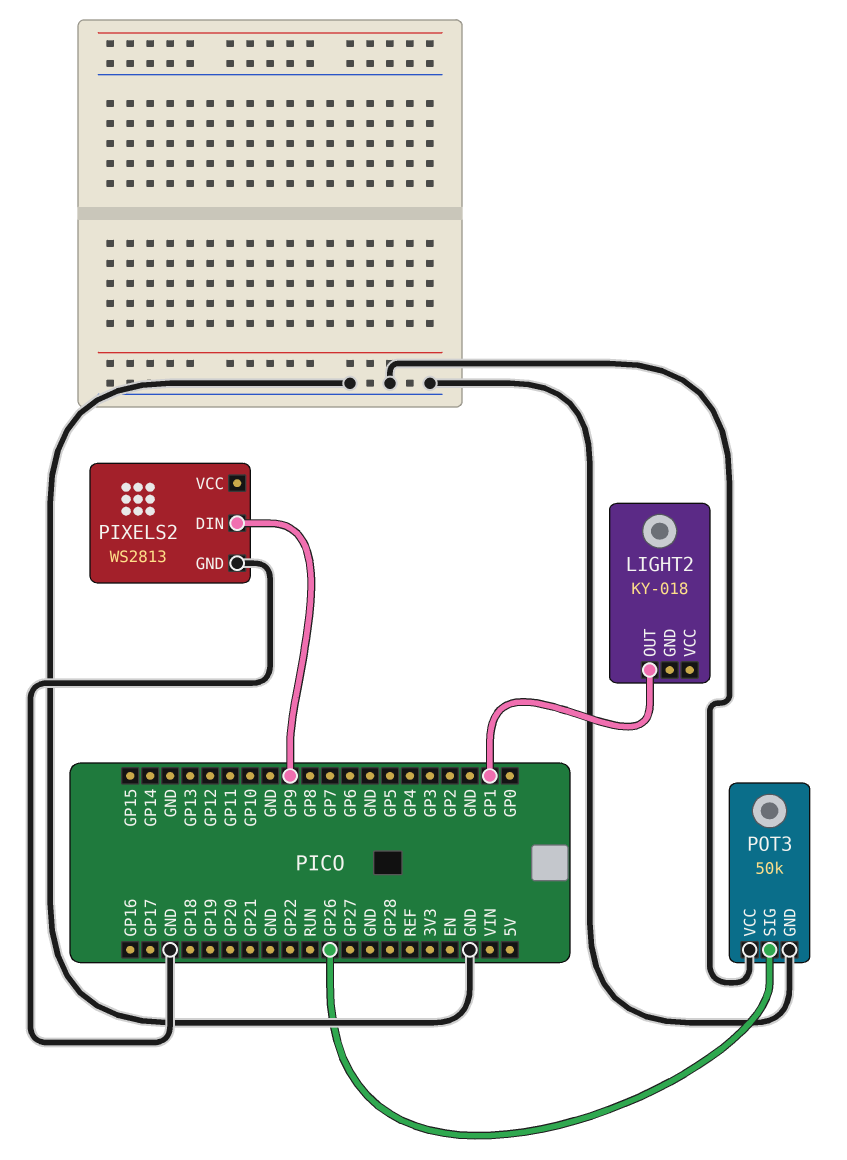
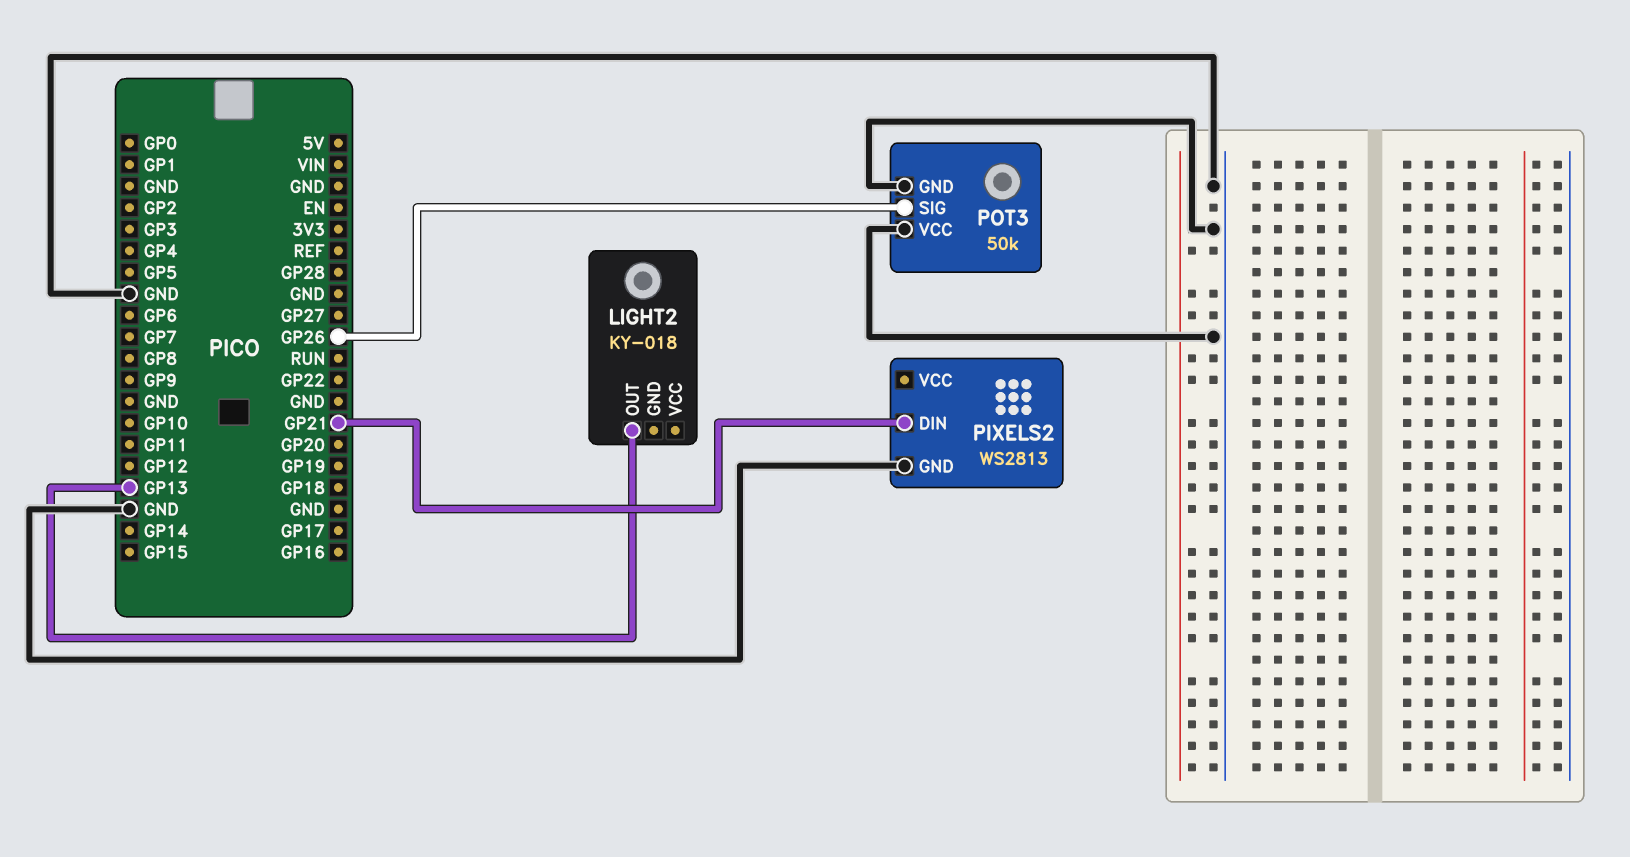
LIGHT2 pin OUT: GP1 -> GP13
PIXELS2 pin DIN: GP9 -> GP21

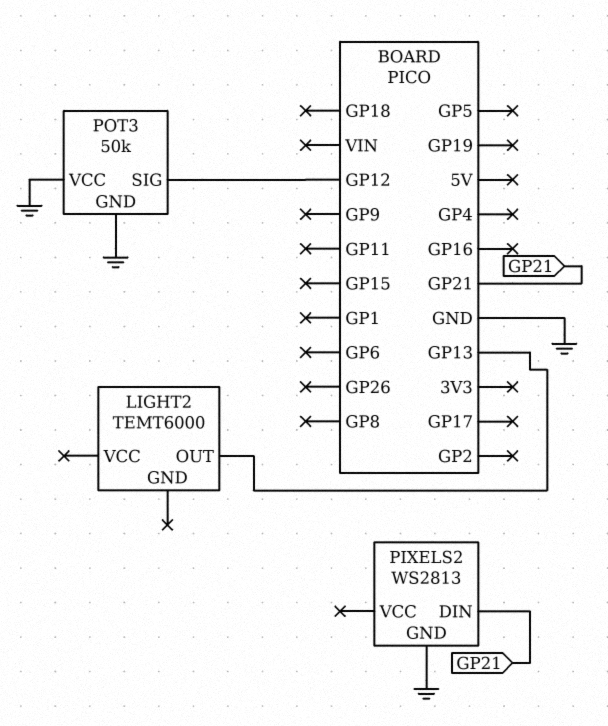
LIGHT2: KY-018 -> TEMT6000
POT3 pin SIG: GP26 -> GP12

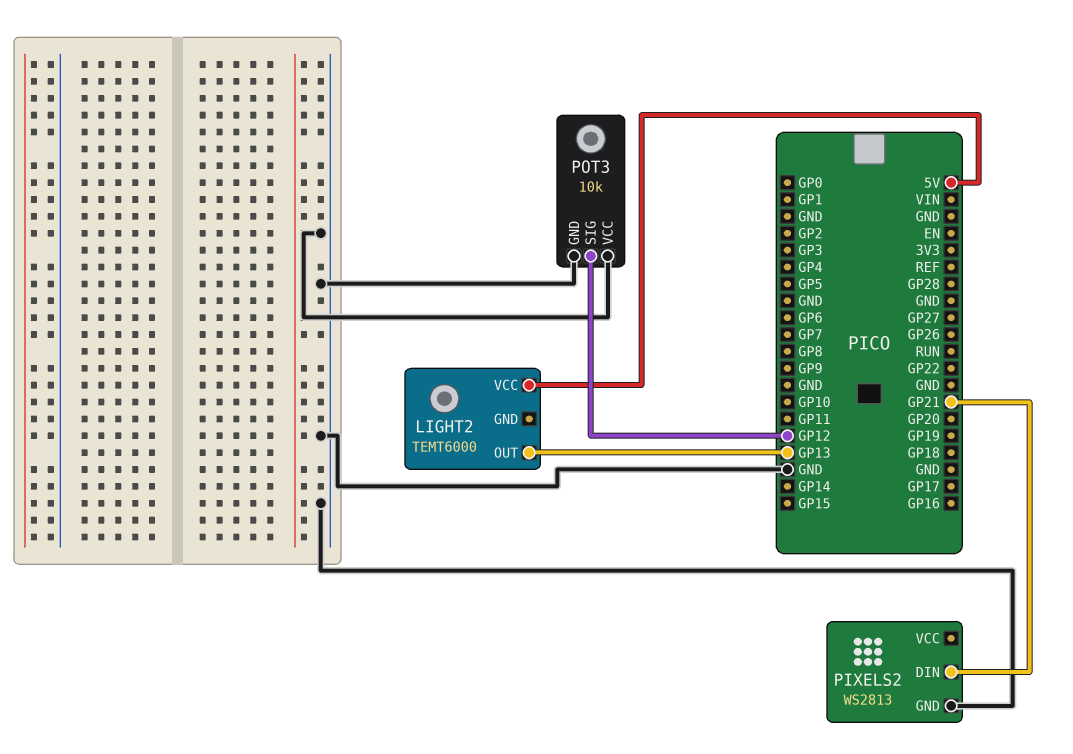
LIGHT2 pin VCC: none -> 5V
POT3: 50k -> 10k

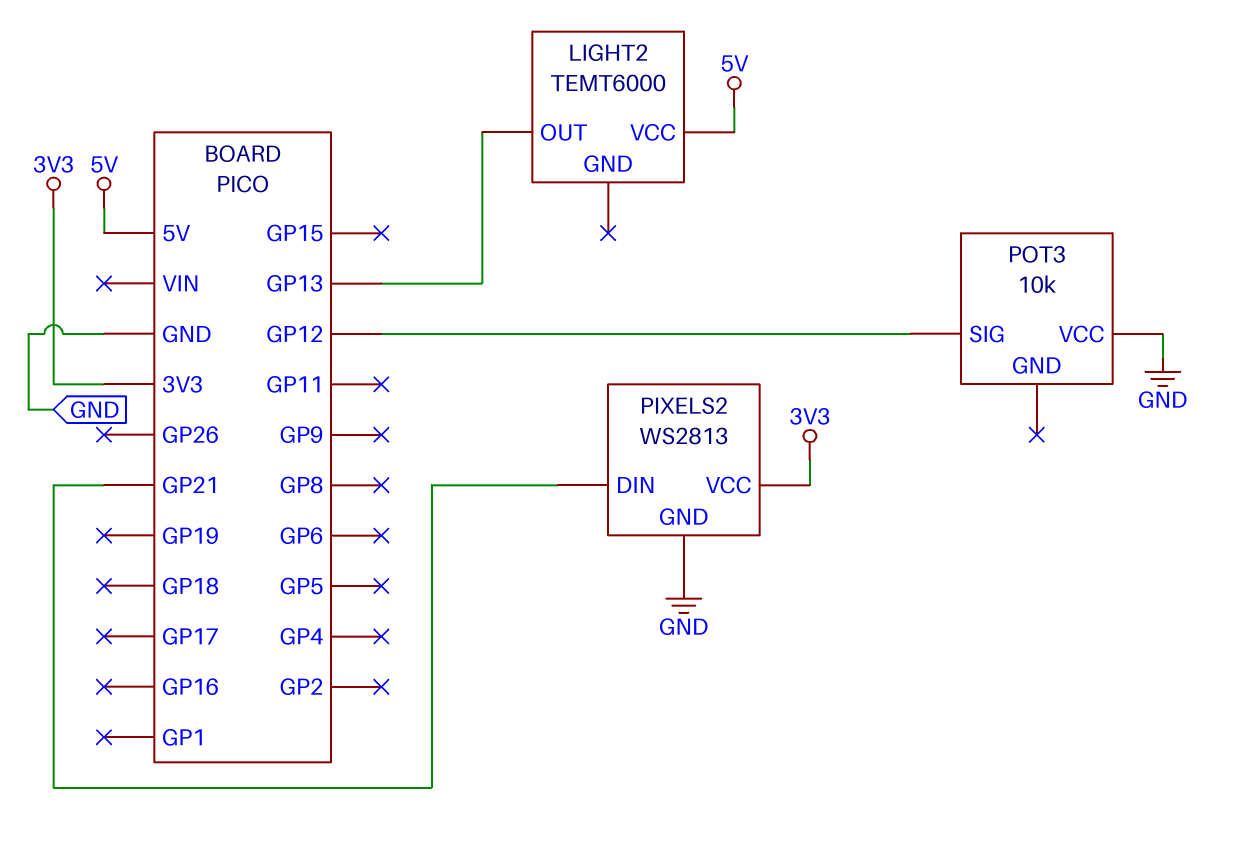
PIXELS2 pin VCC: none -> 3V3
POT3 pin GND: GND -> none

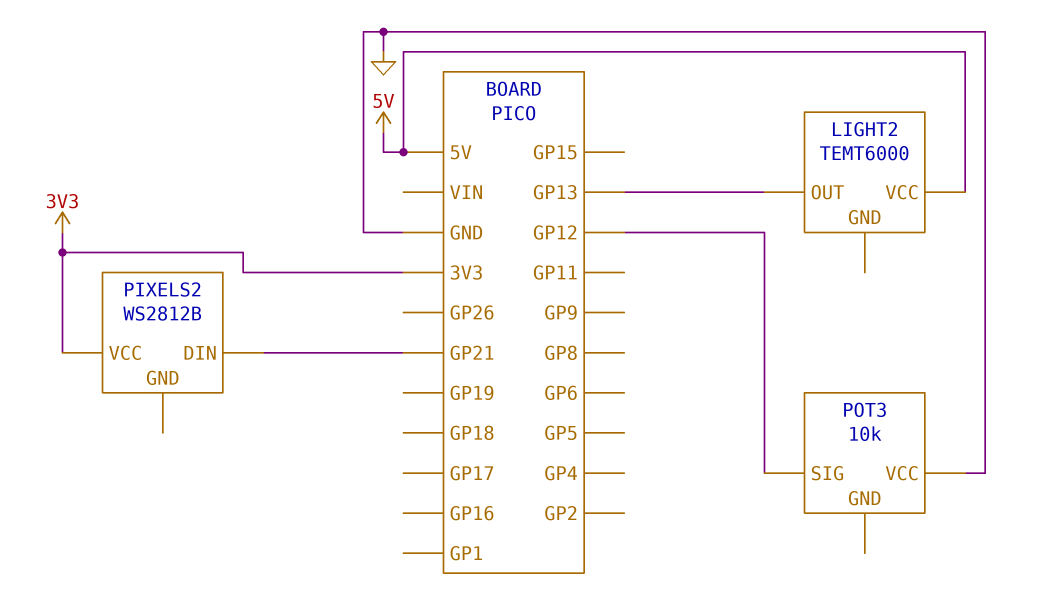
PIXELS2: WS2813 -> WS2812B
PIXELS2 pin GND: GND -> none

